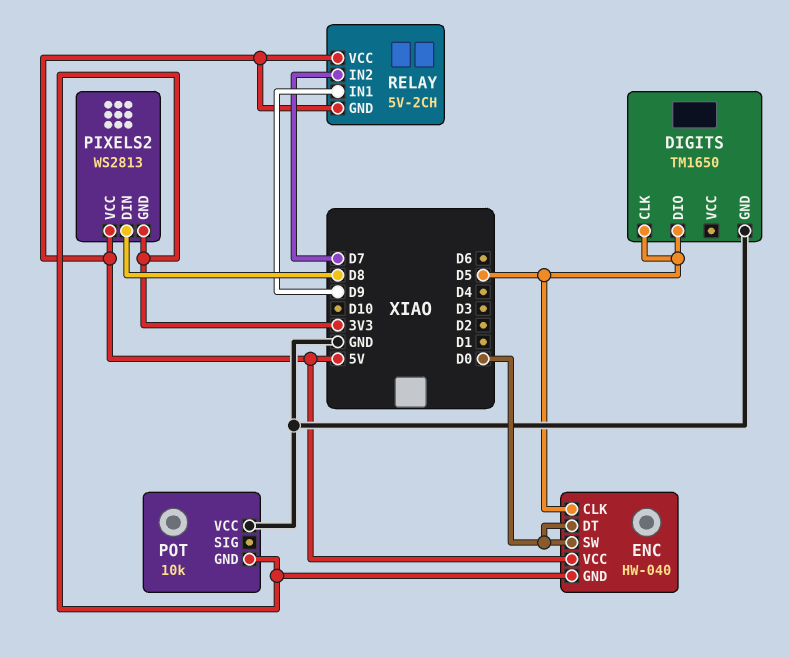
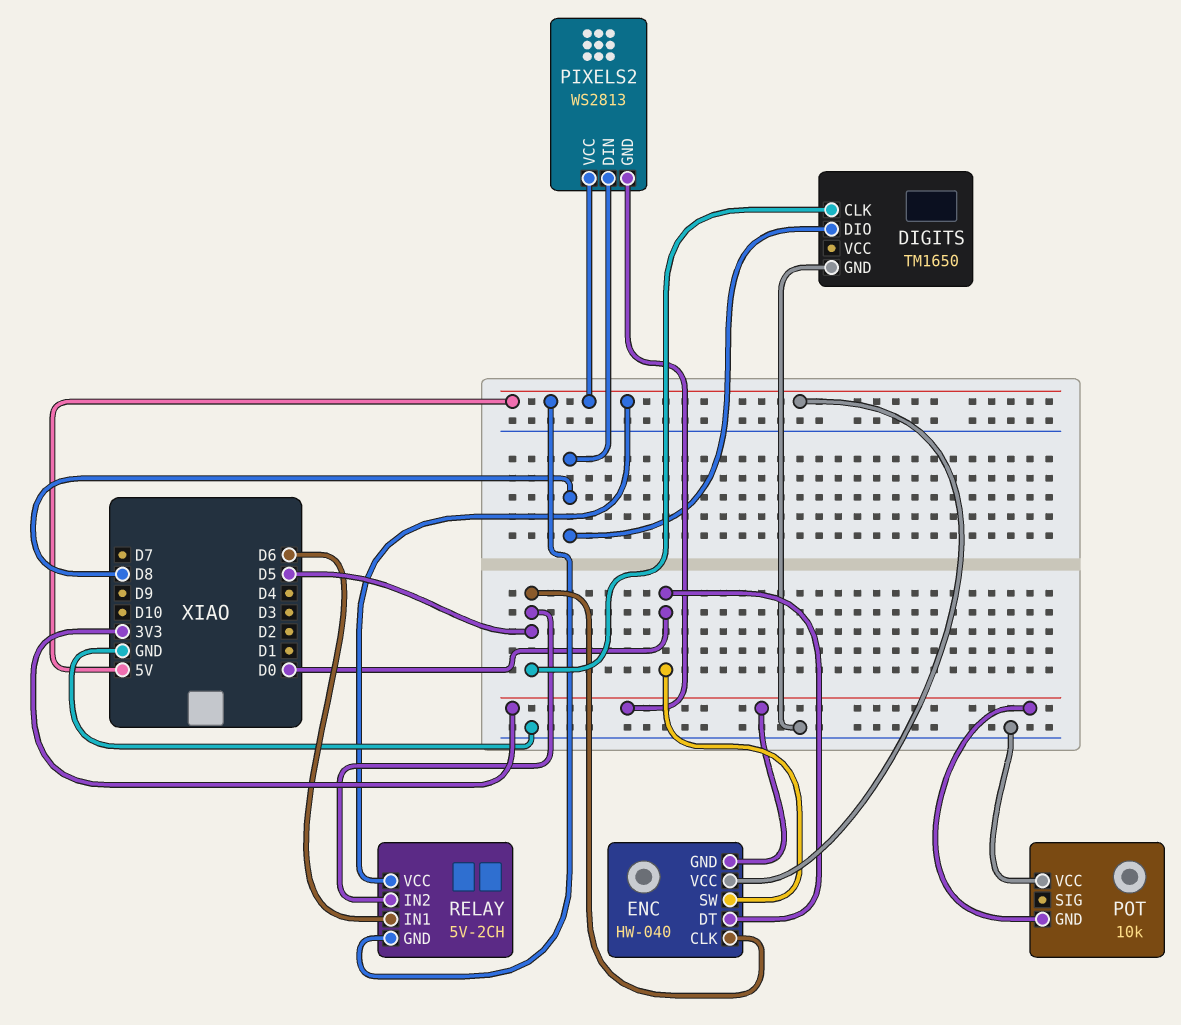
DIGITS pin DIO: D5 -> D8
RELAY pin IN1: D9 -> D6
RELAY pin IN2: D7 -> D5

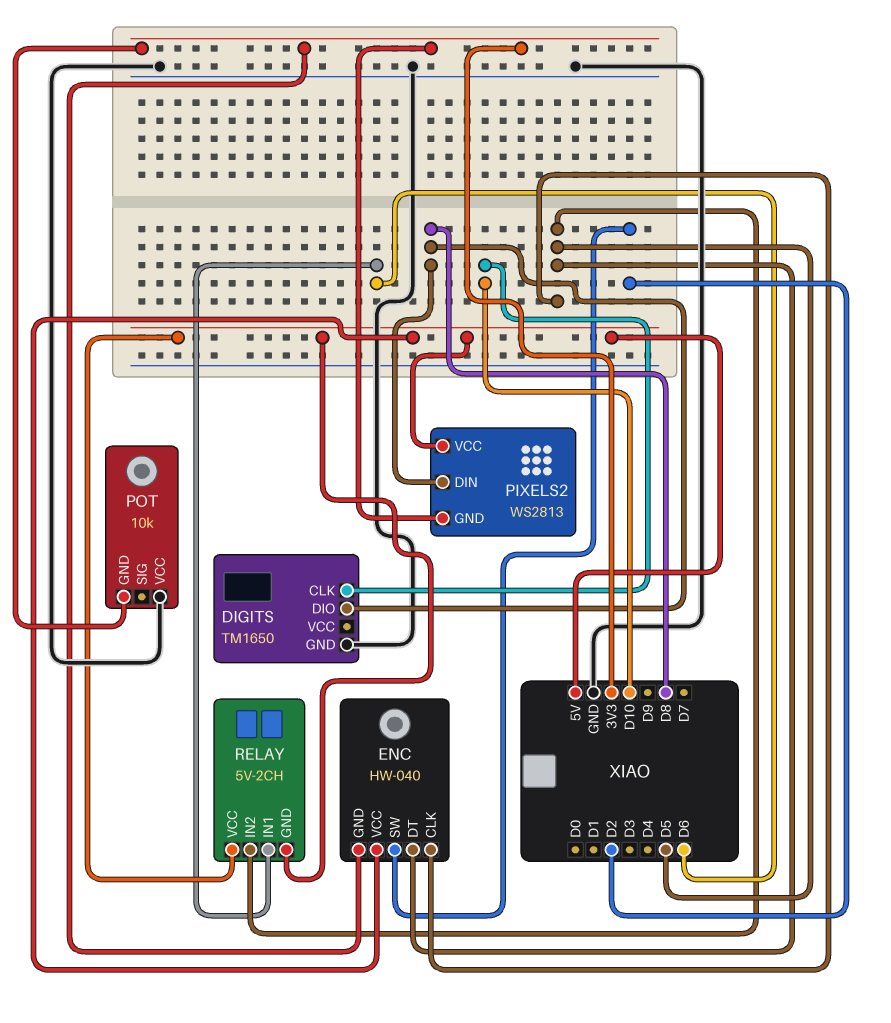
DIGITS pin CLK: D5 -> D10
ENC pin DT: D0 -> D5
ENC pin SW: D0 -> D2

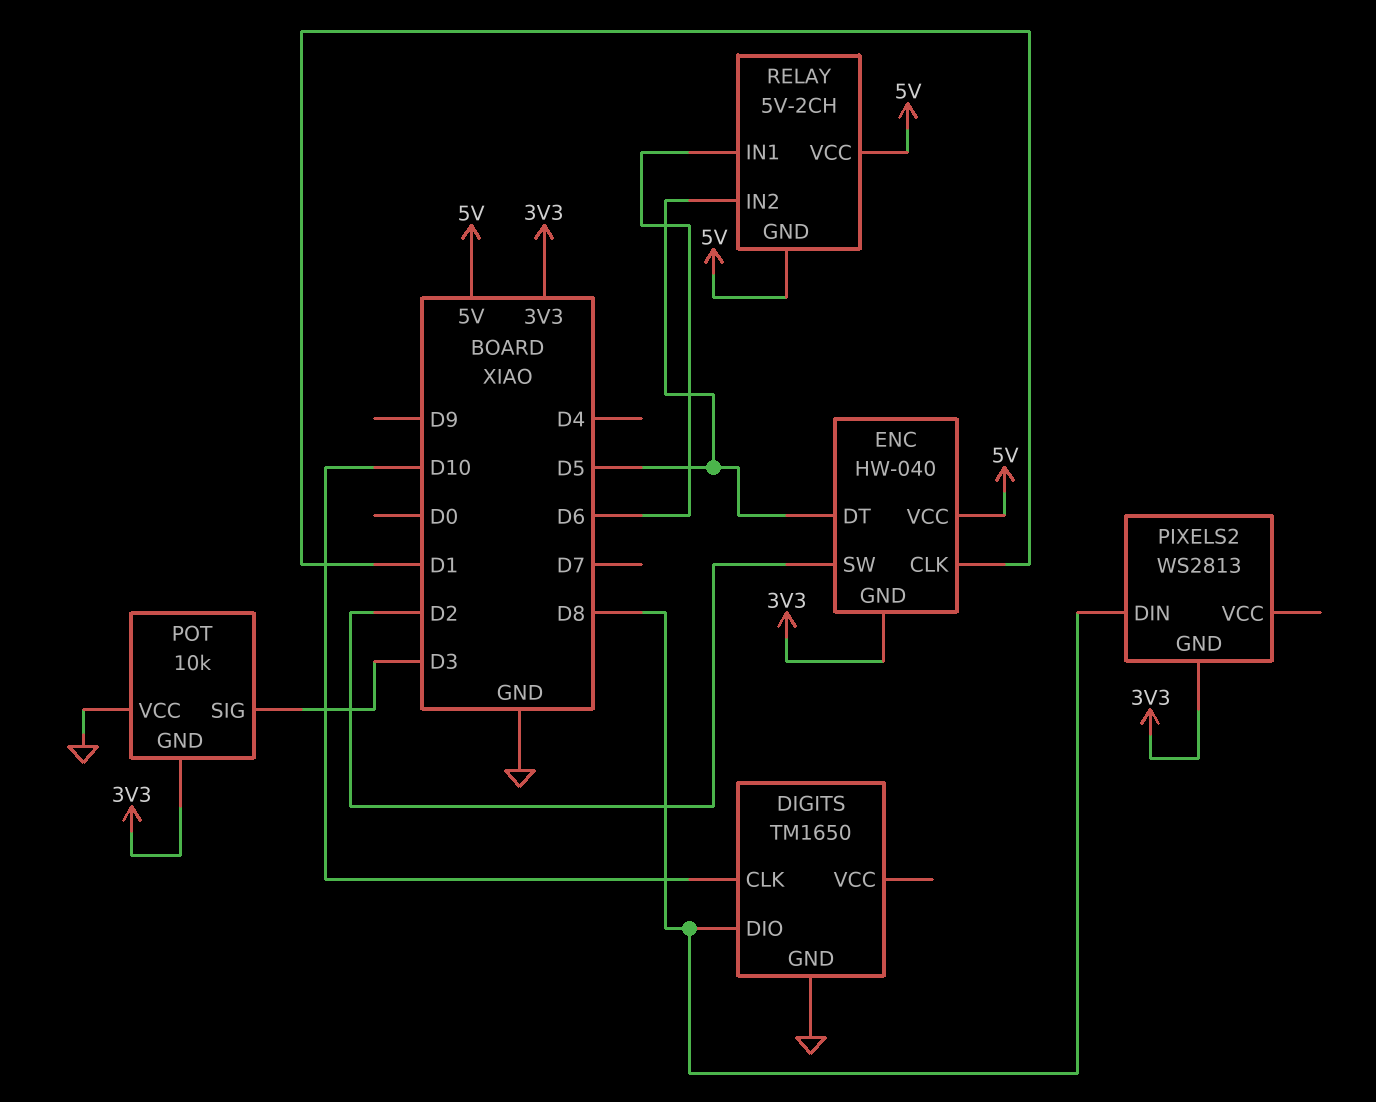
ENC pin CLK: D5 -> D1
PIXELS2 pin VCC: 5V -> none
POT pin SIG: none -> D3

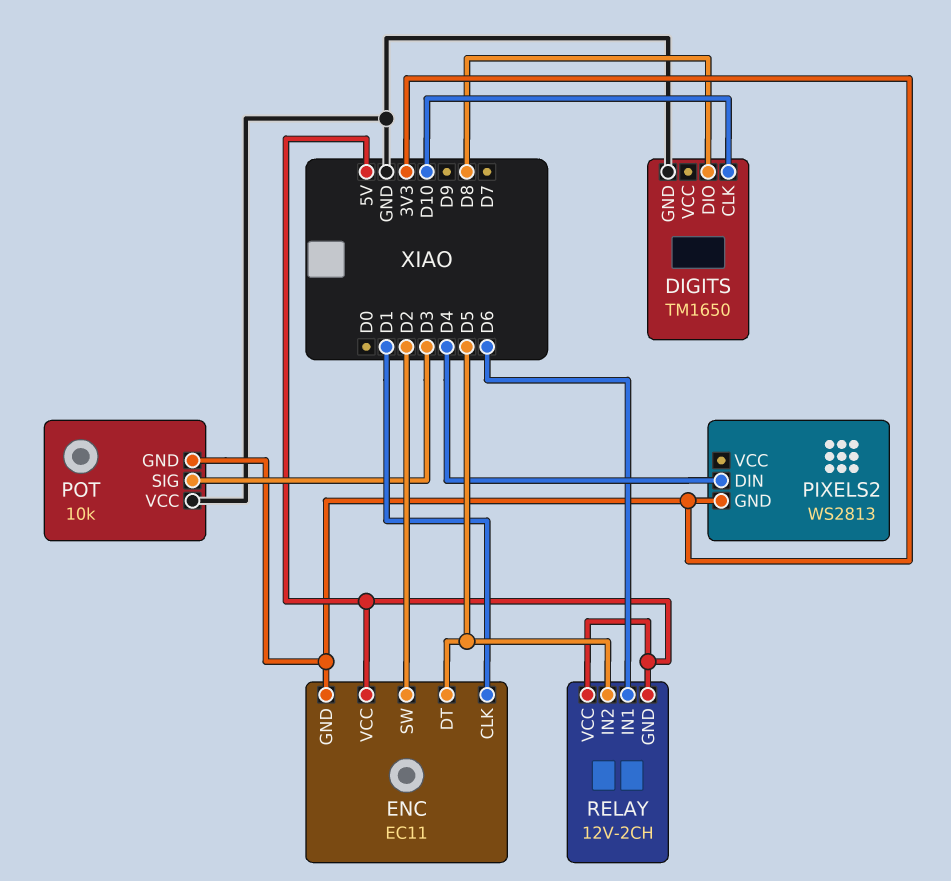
ENC: HW-040 -> EC11
PIXELS2 pin DIN: D8 -> D4
RELAY: 5V-2CH -> 12V-2CH

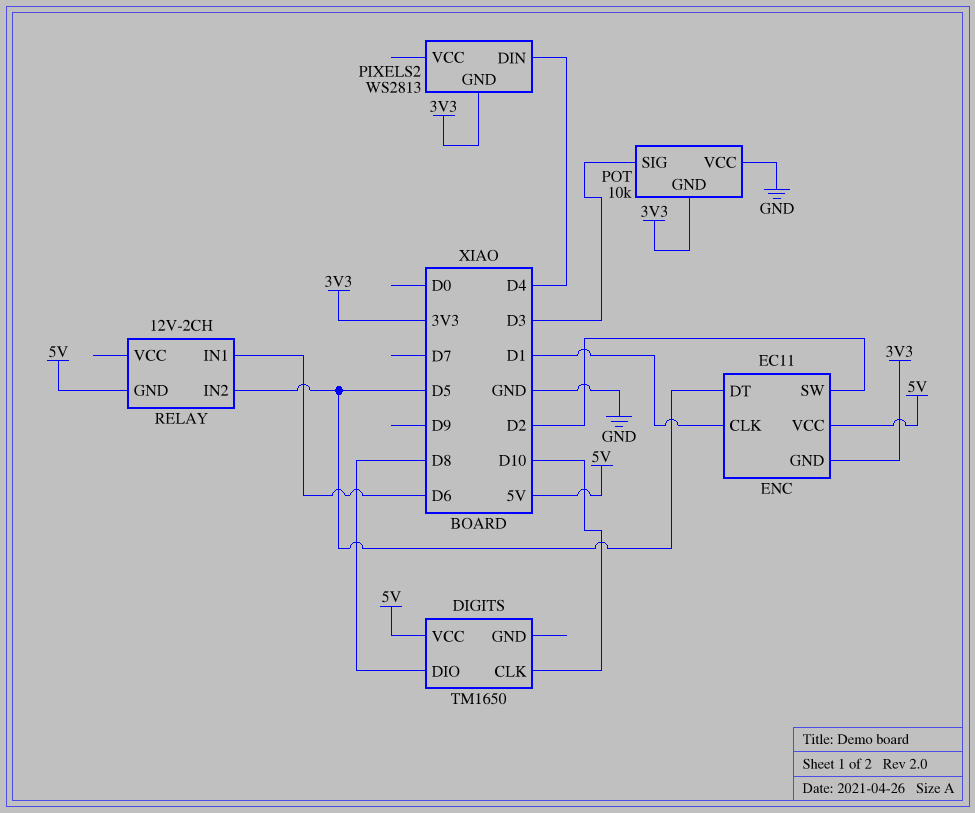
DIGITS pin GND: GND -> none
DIGITS pin VCC: none -> 5V
RELAY pin VCC: 5V -> none

